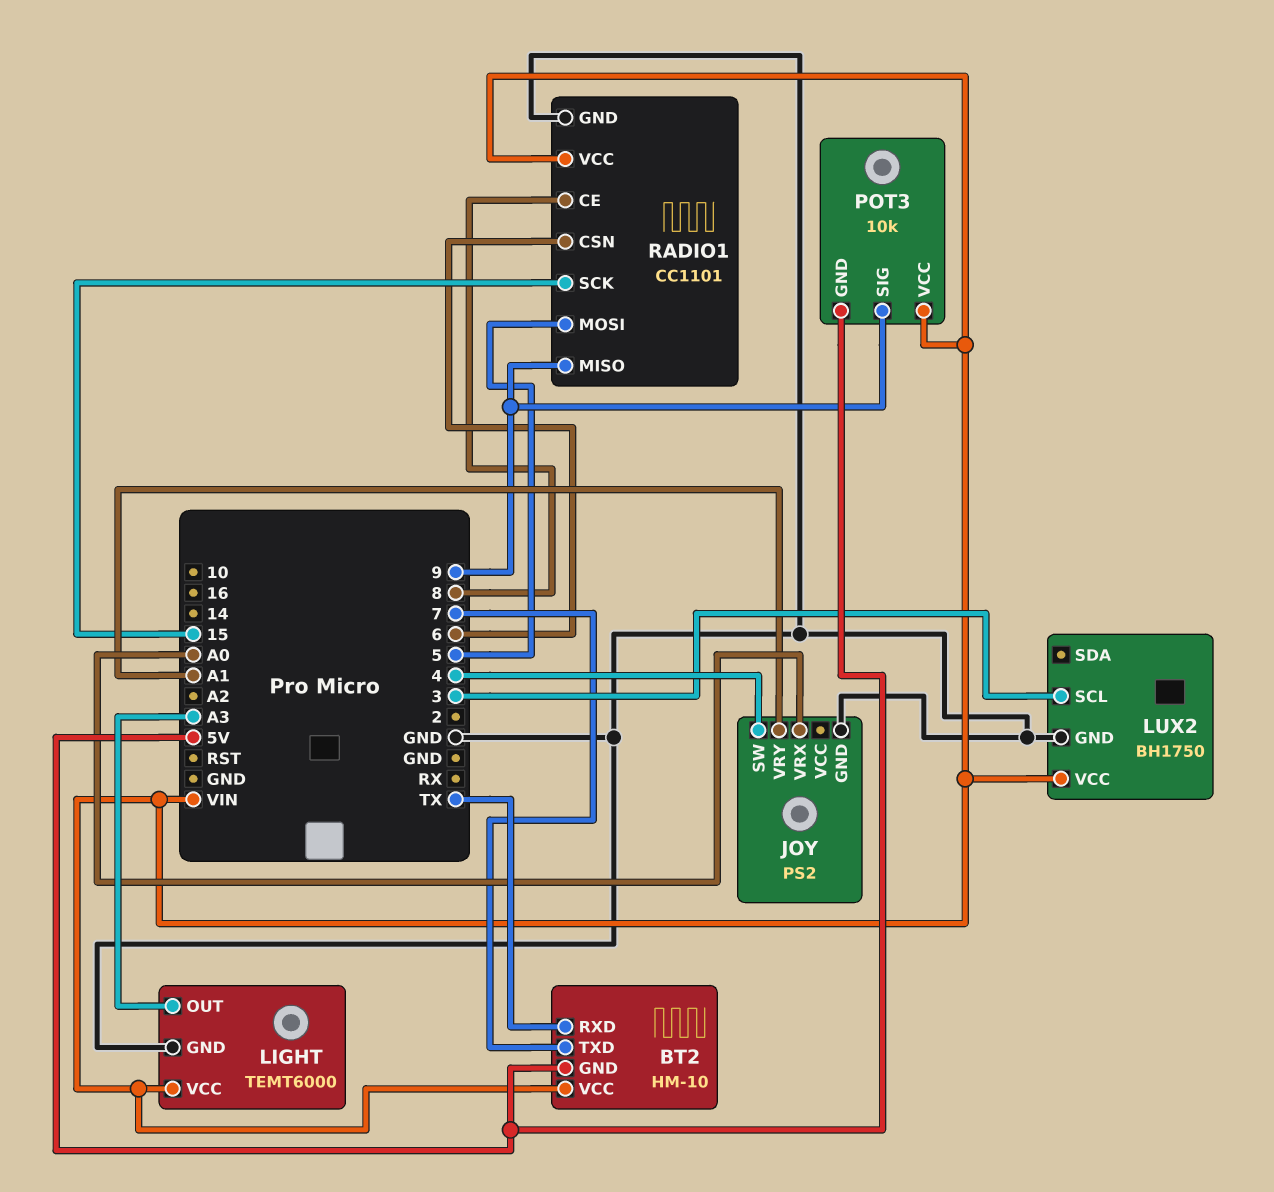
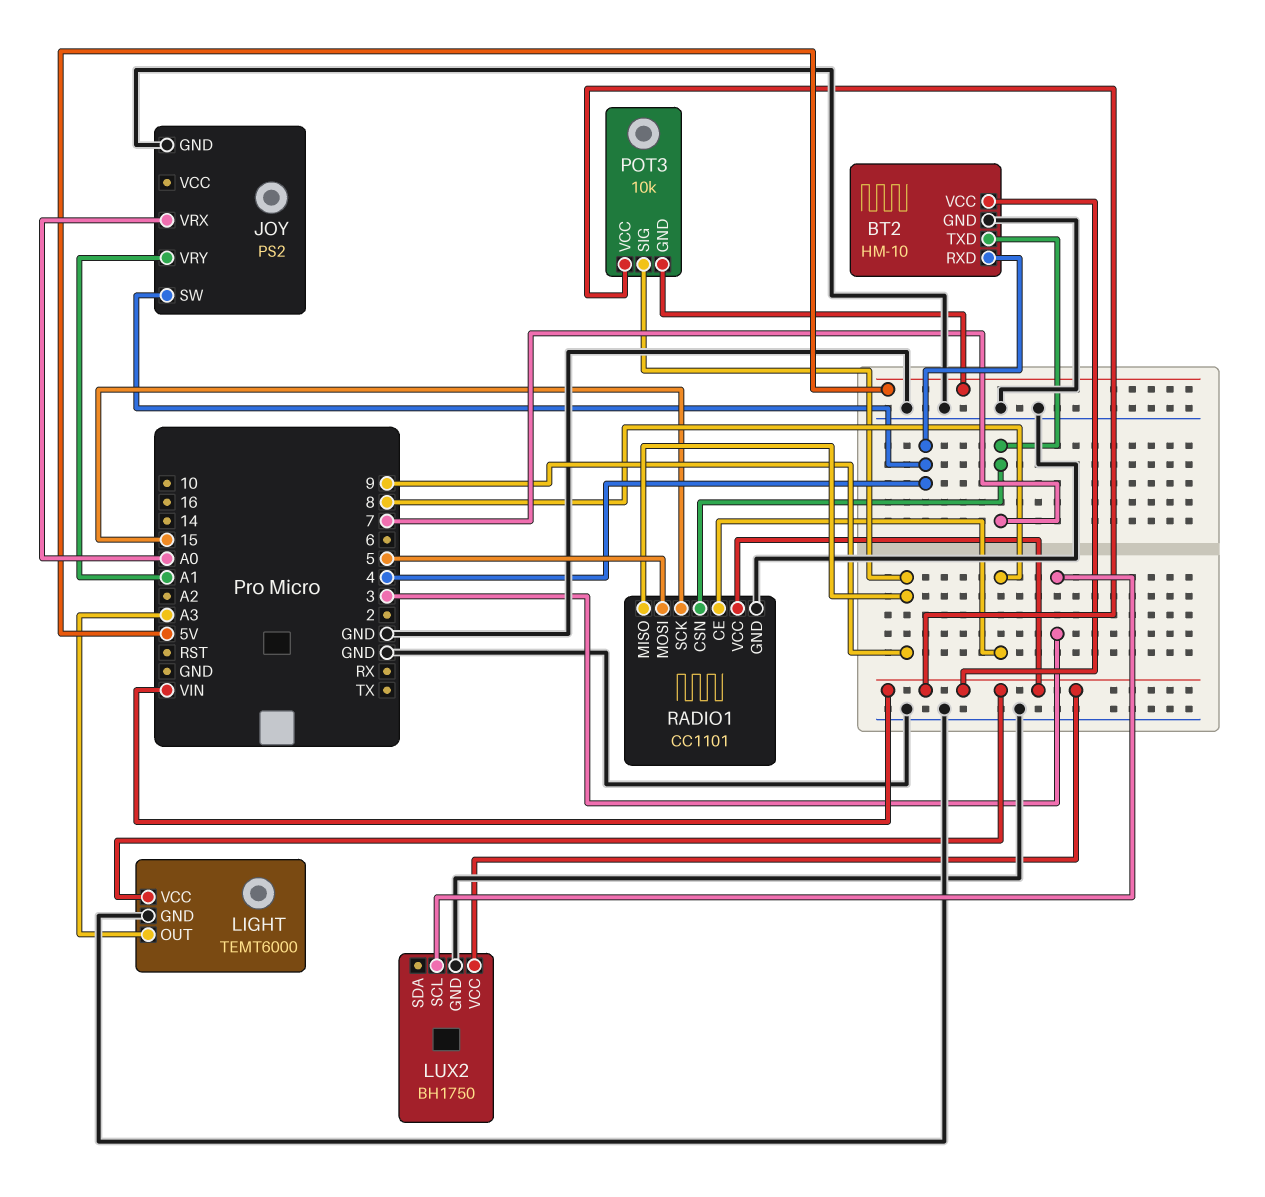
BT2 pin GND: 5V -> GND
BT2 pin RXD: TX -> 4
RADIO1 pin CSN: 6 -> 7

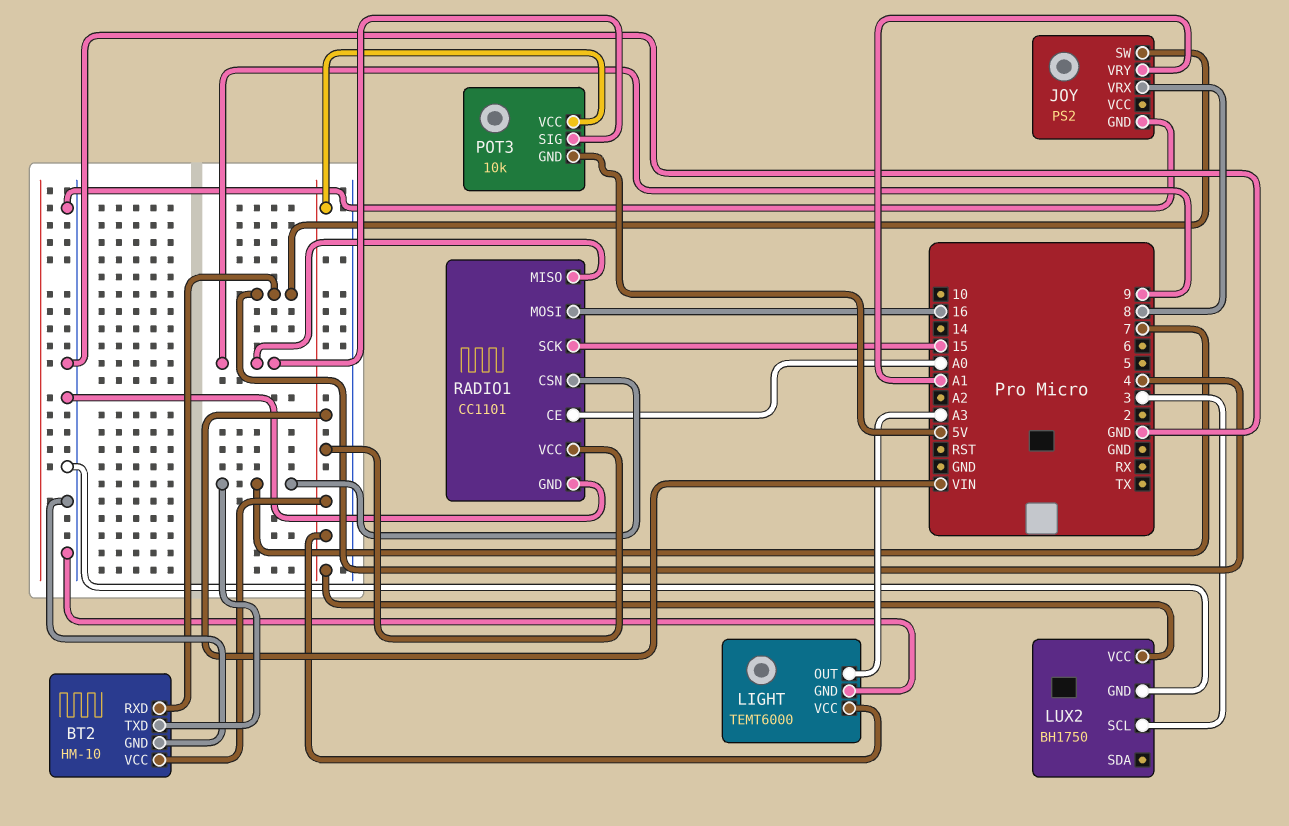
JOY pin VRX: A0 -> 8
RADIO1 pin CE: 8 -> A0
RADIO1 pin MOSI: 5 -> 16

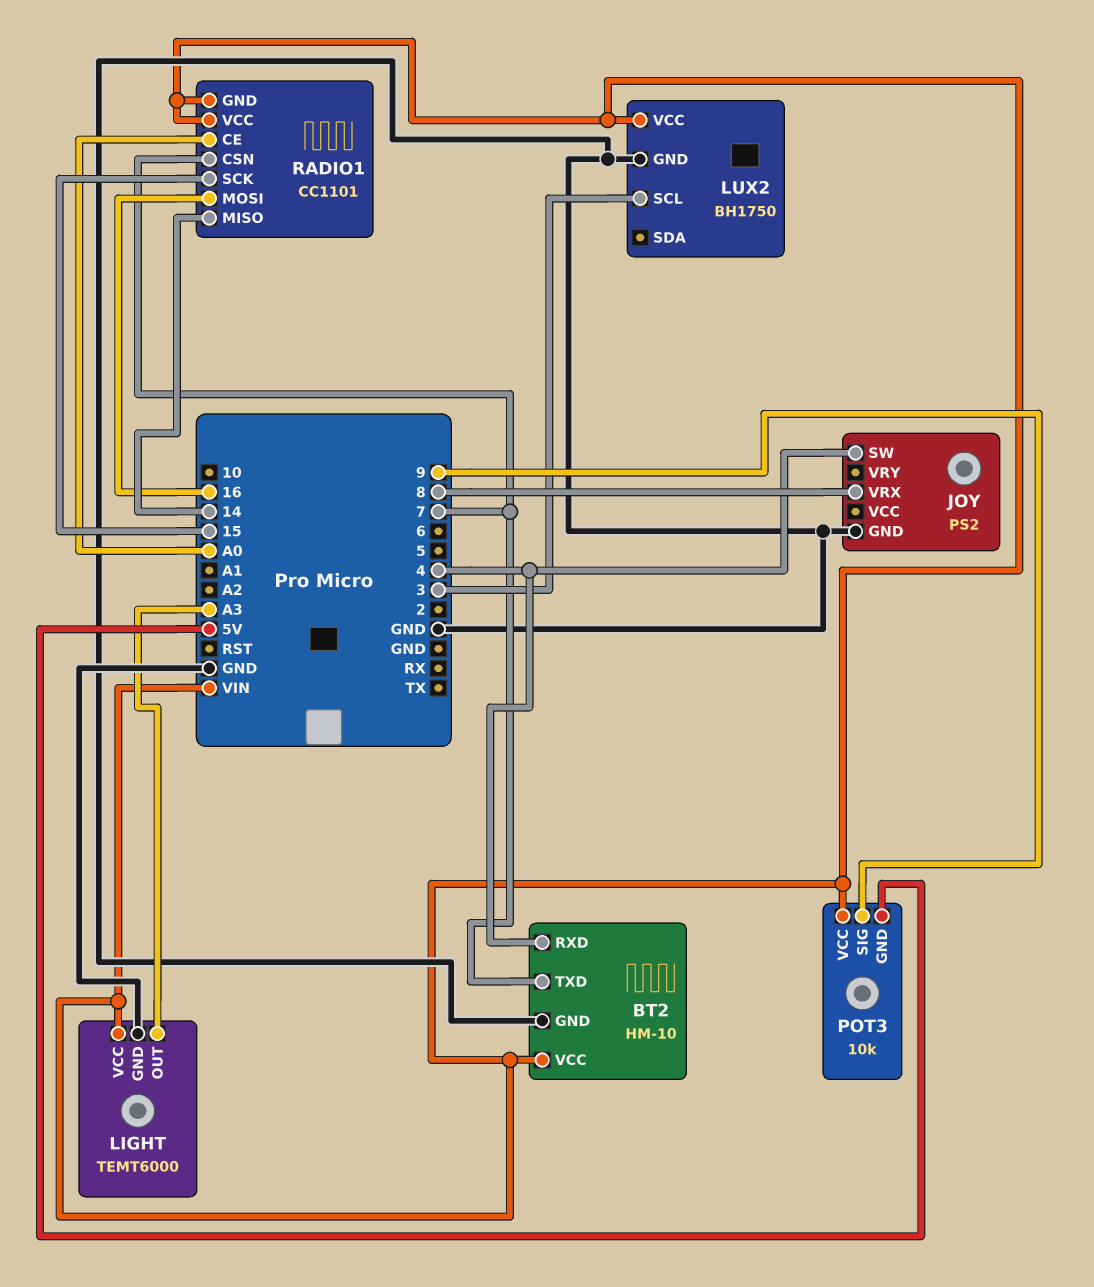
JOY pin VRY: A1 -> none
RADIO1 pin GND: GND -> VIN
RADIO1 pin MISO: 9 -> 14

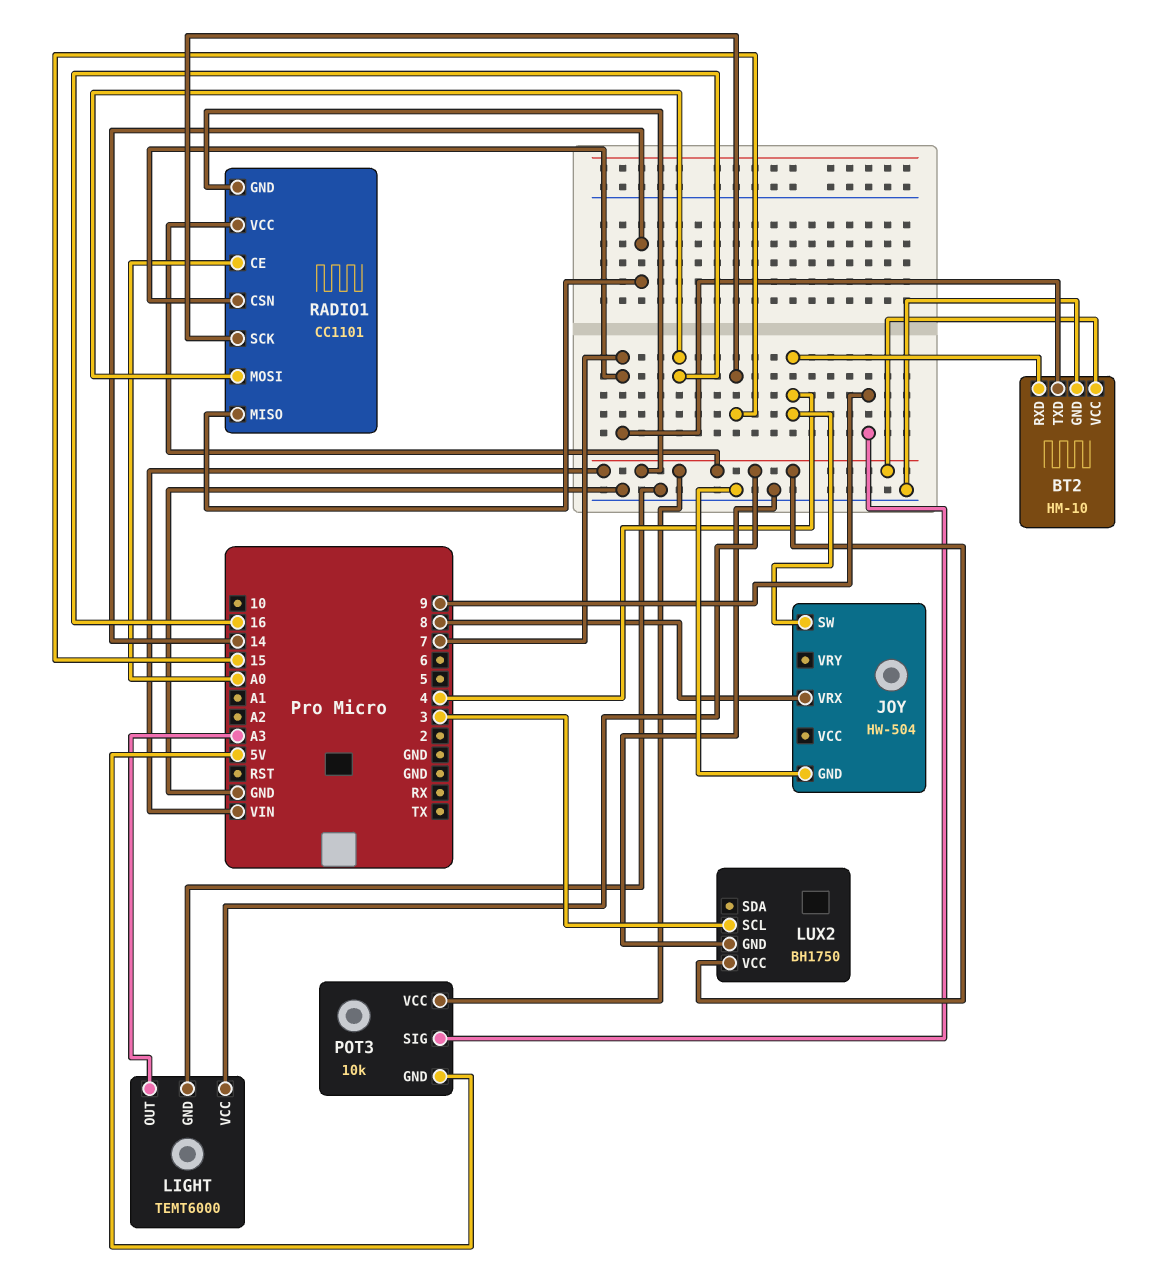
JOY: PS2 -> HW-504

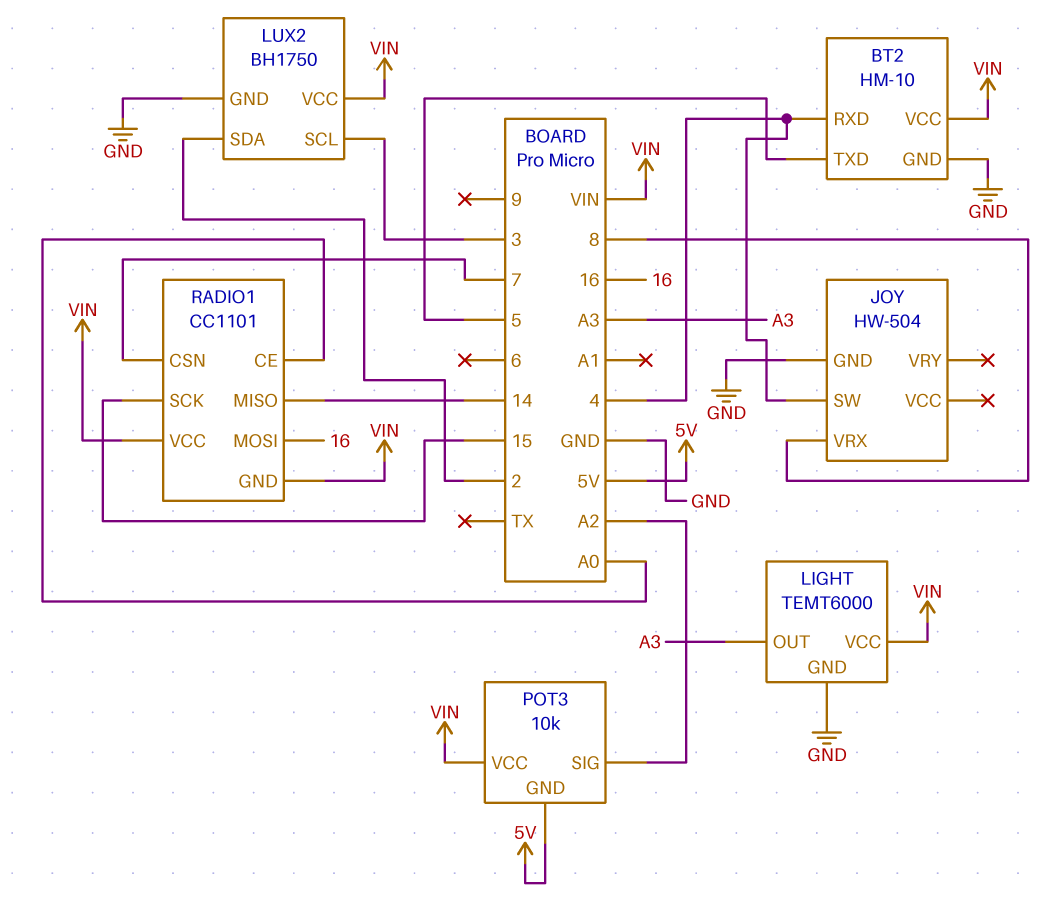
BT2 pin TXD: 7 -> 5
LUX2 pin SDA: none -> 2
POT3 pin SIG: 9 -> A2

